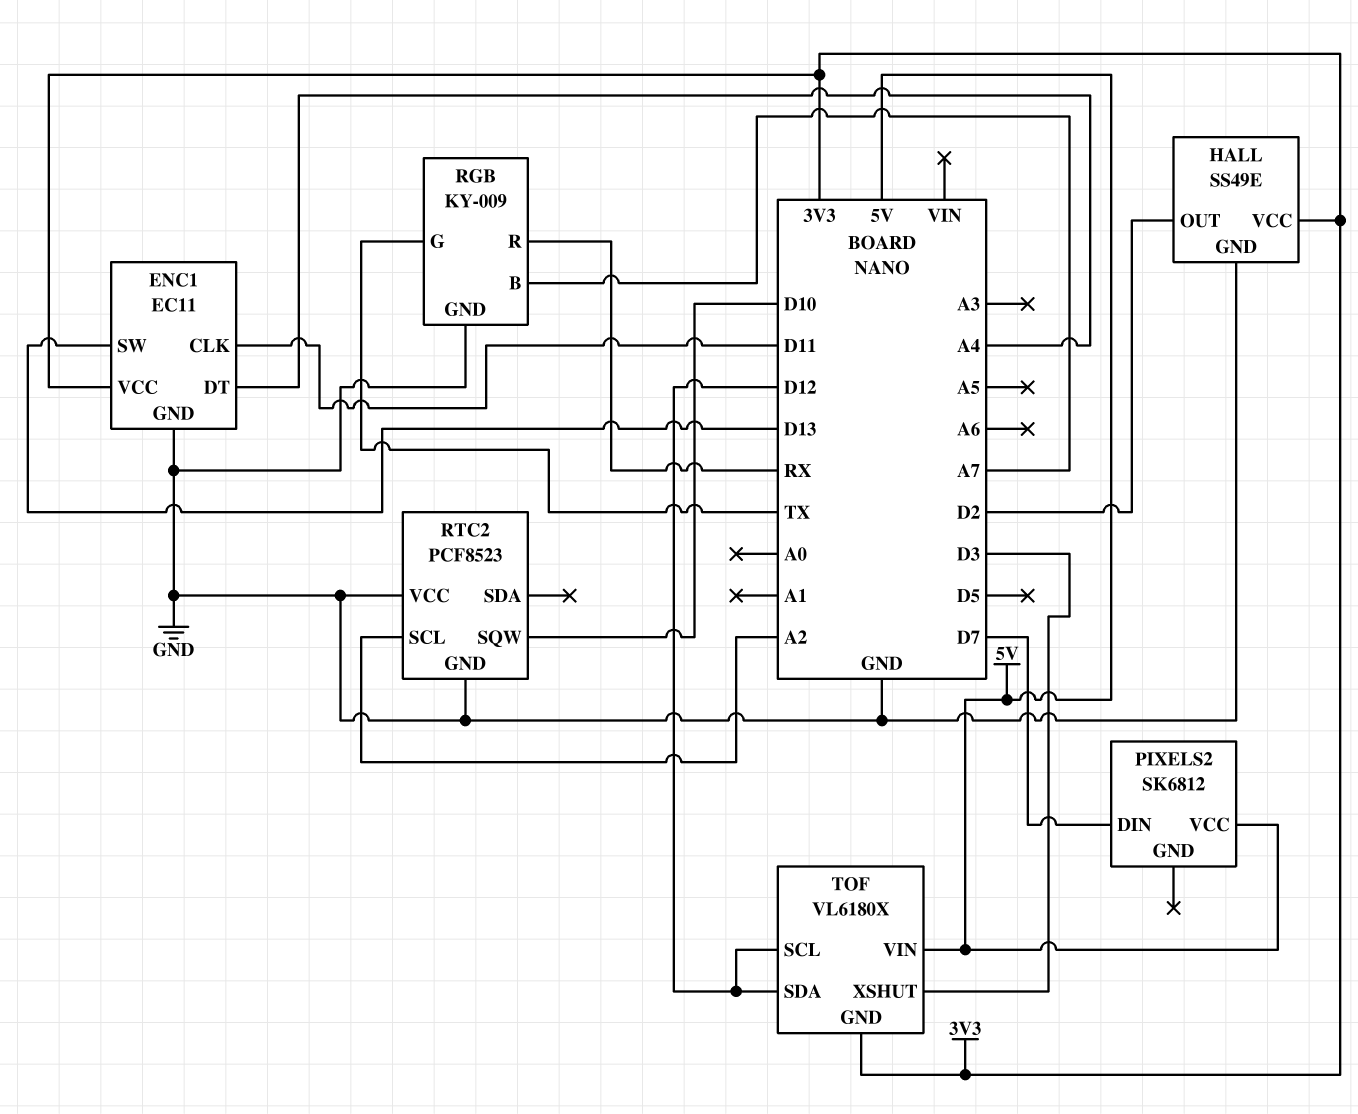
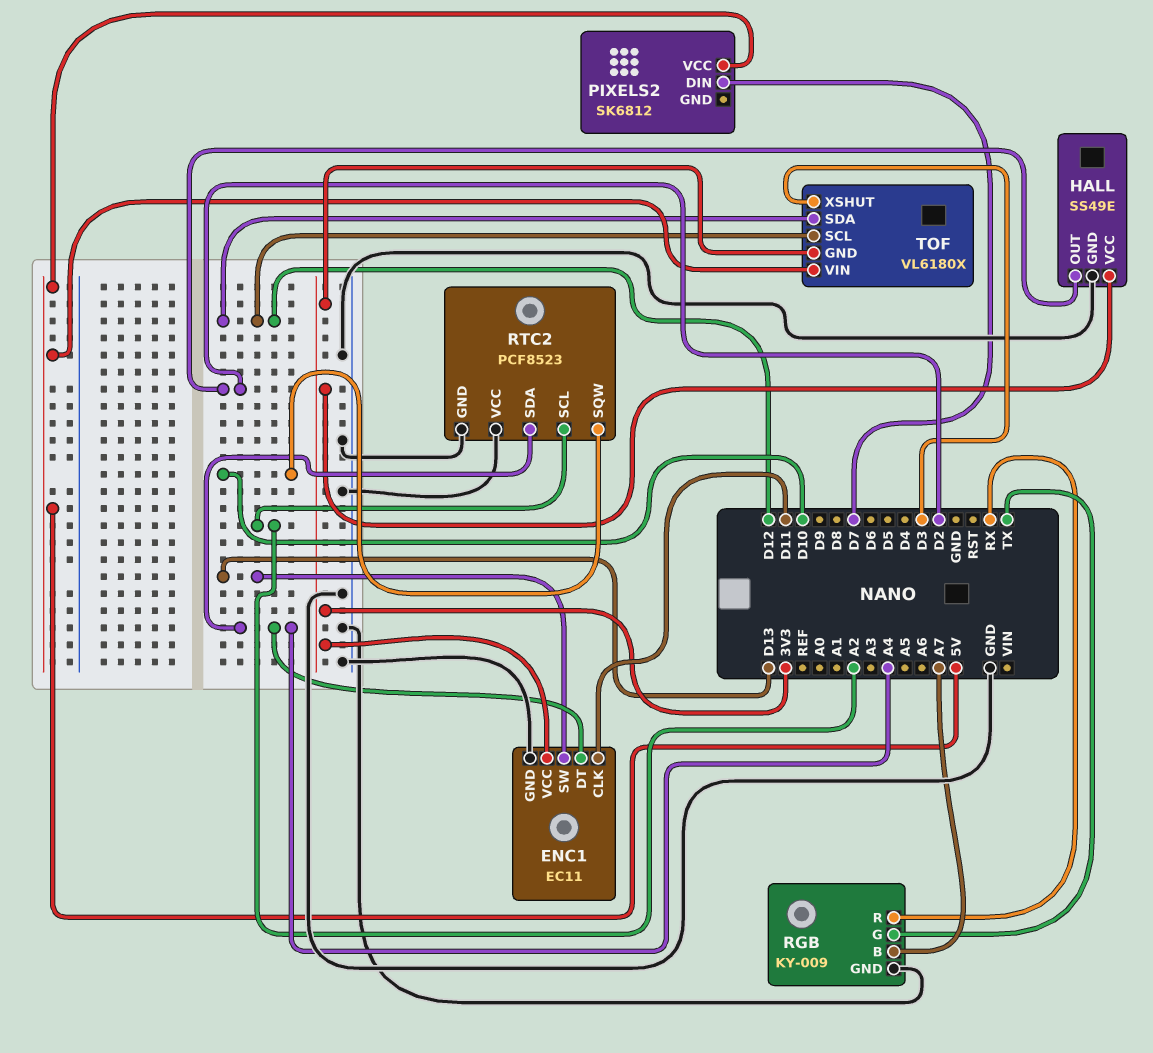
RTC2 pin SDA: none -> A4

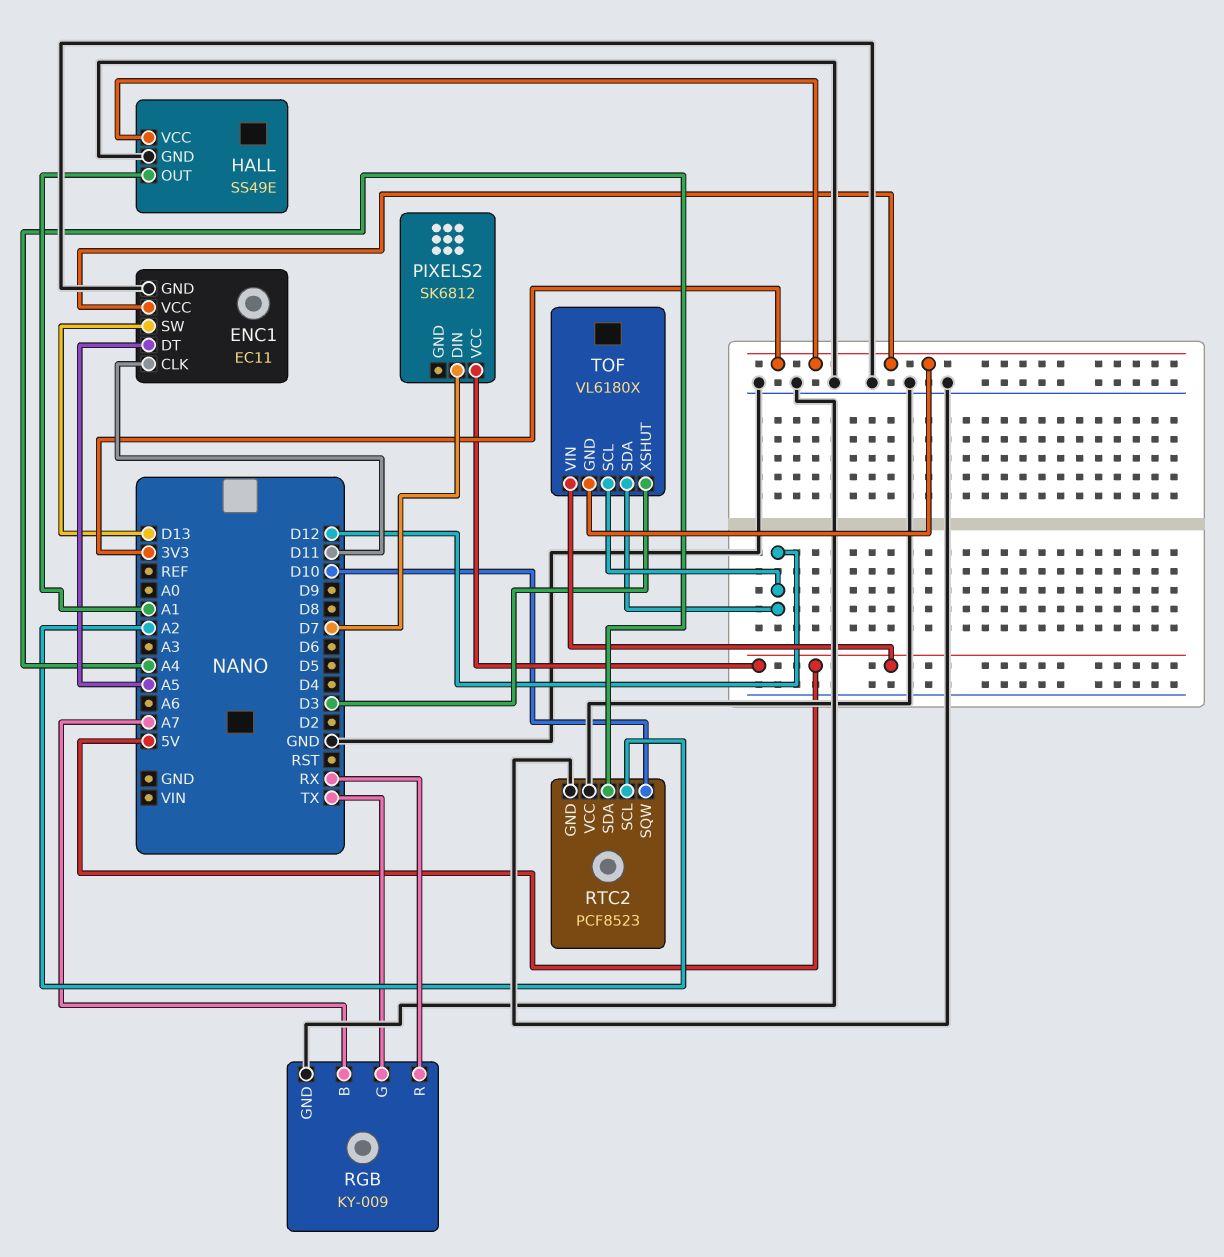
ENC1 pin DT: A4 -> A5
HALL pin OUT: D2 -> A1

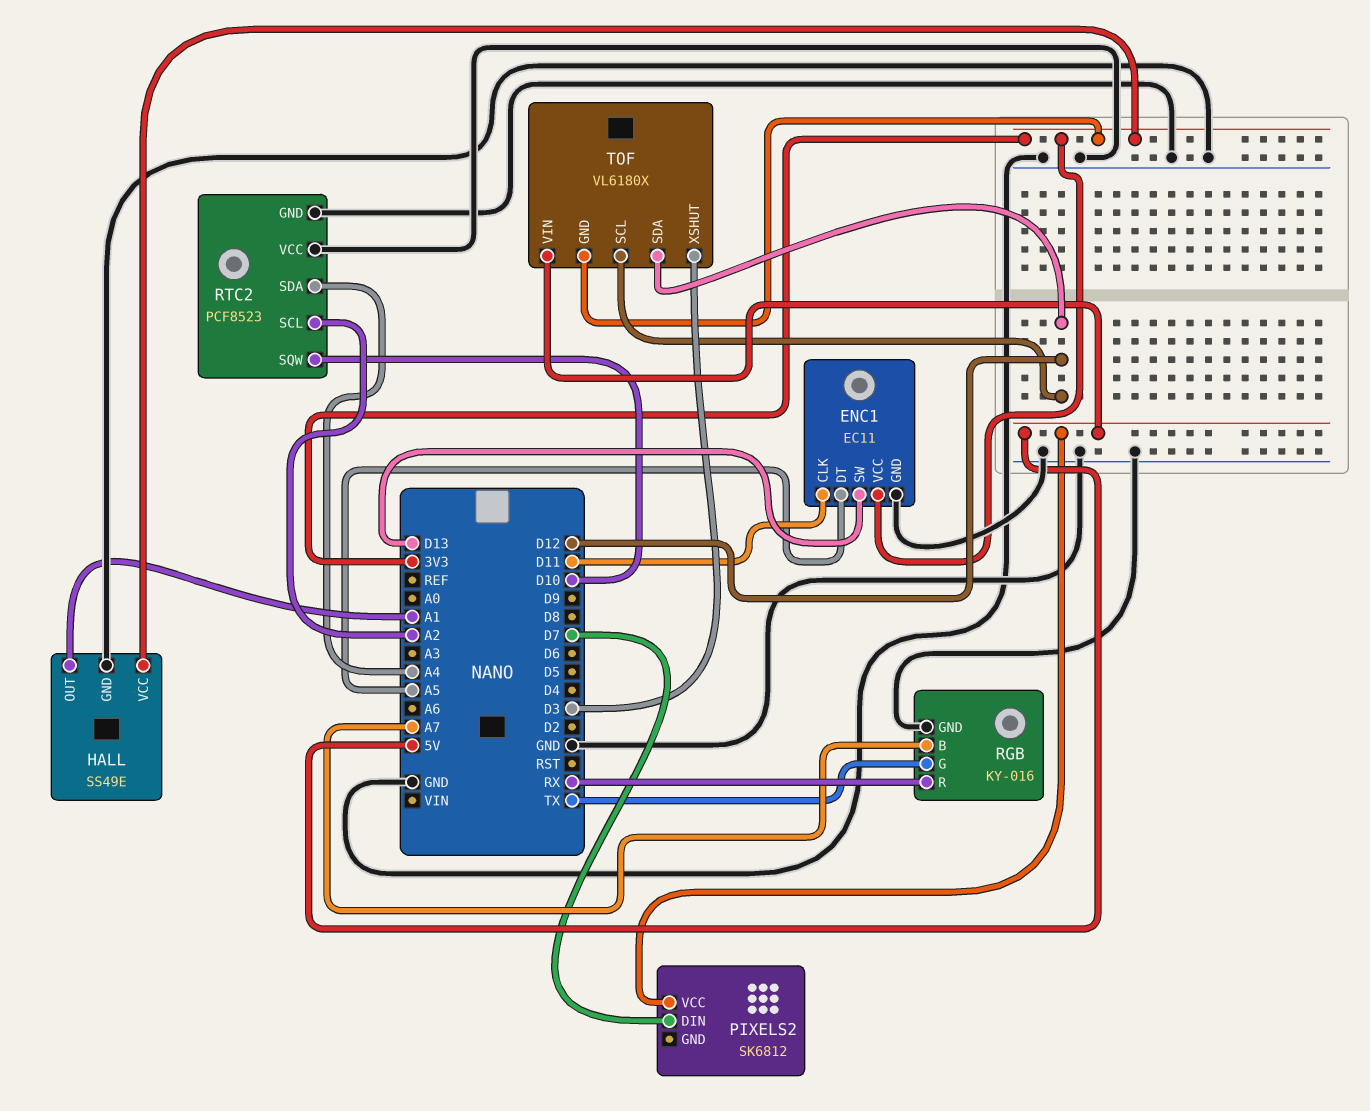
RGB: KY-009 -> KY-016

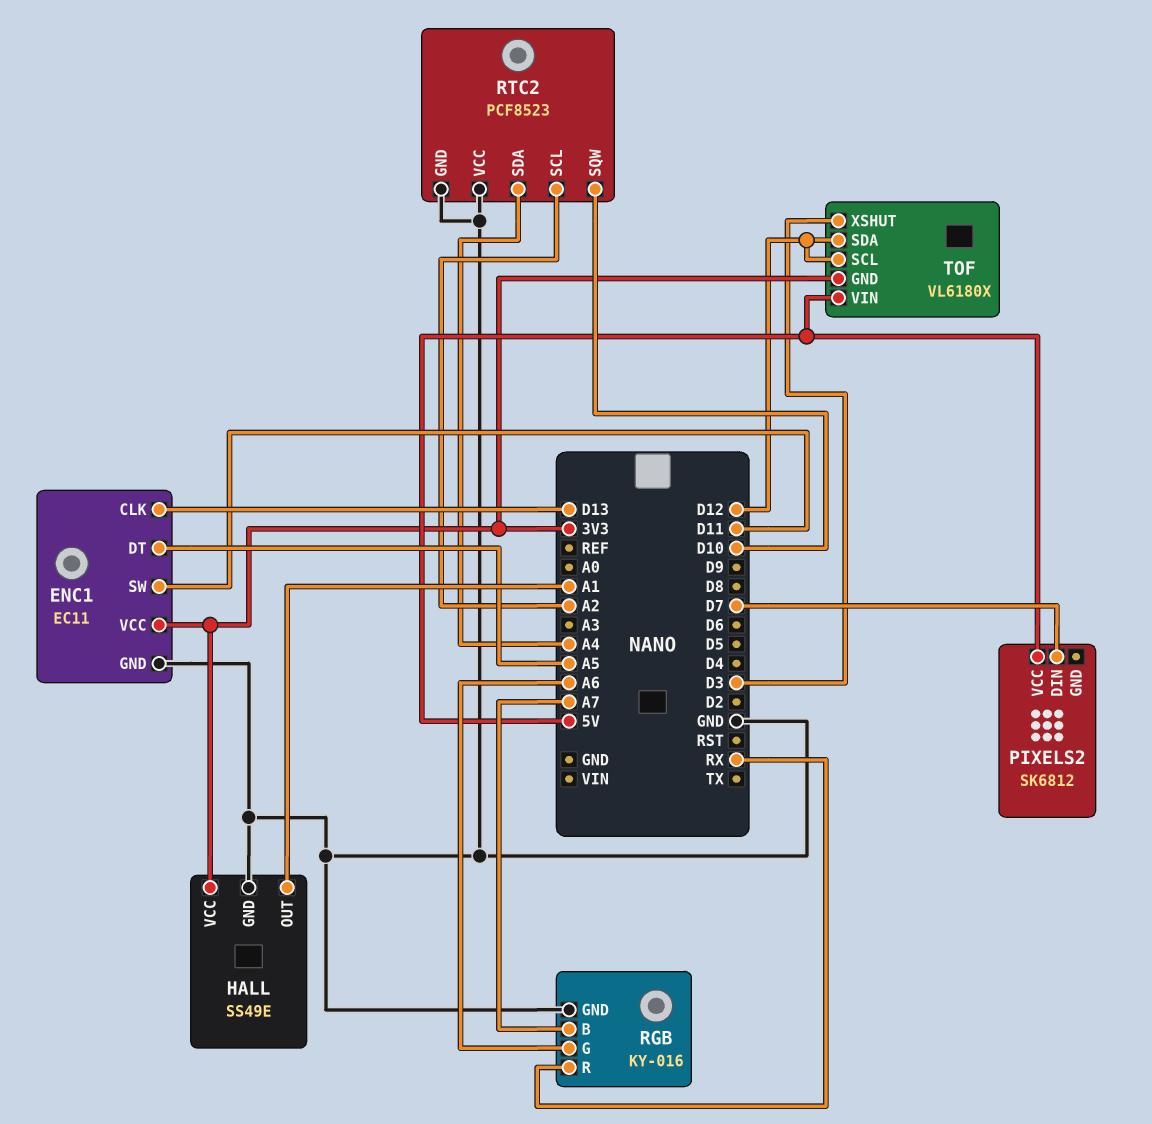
ENC1 pin CLK: D11 -> D13
ENC1 pin SW: D13 -> D11
RGB pin G: TX -> A6

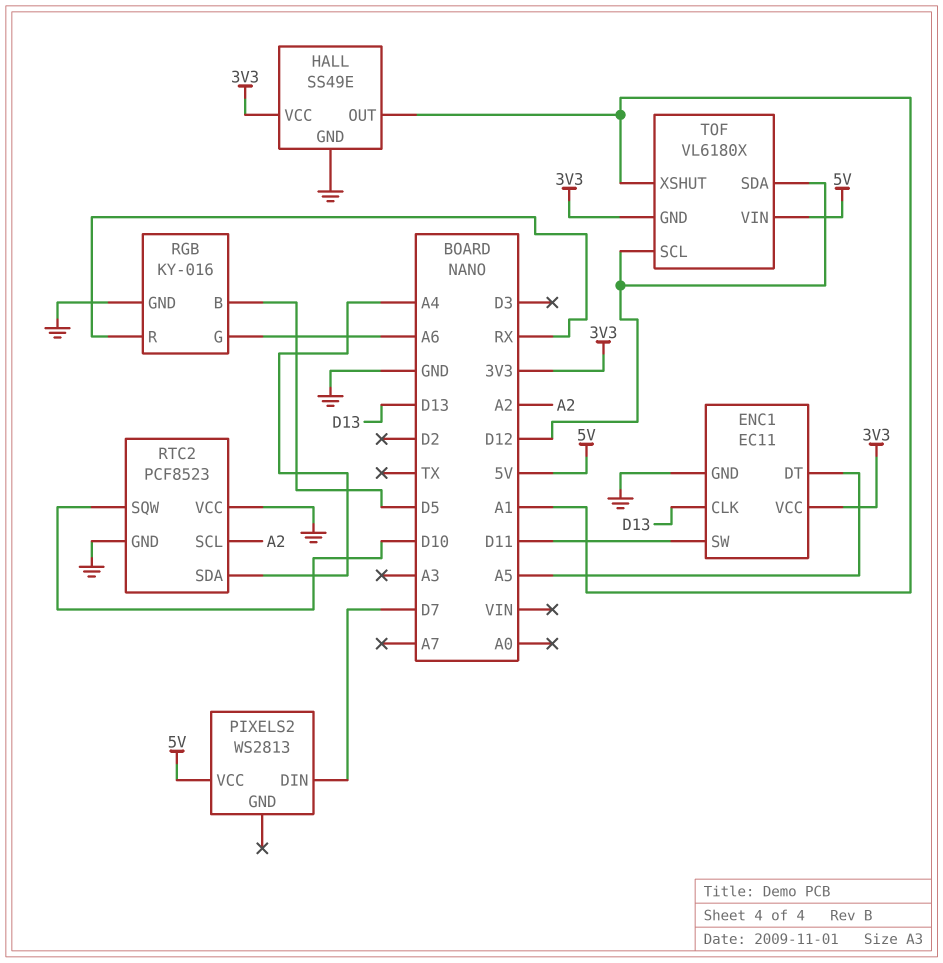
PIXELS2: SK6812 -> WS2813
RGB pin B: A7 -> D5
TOF pin XSHUT: D3 -> A1

